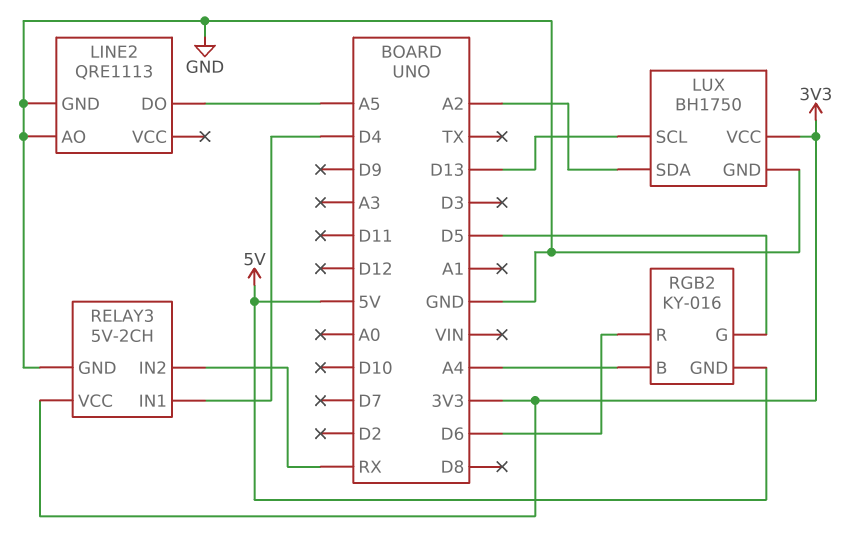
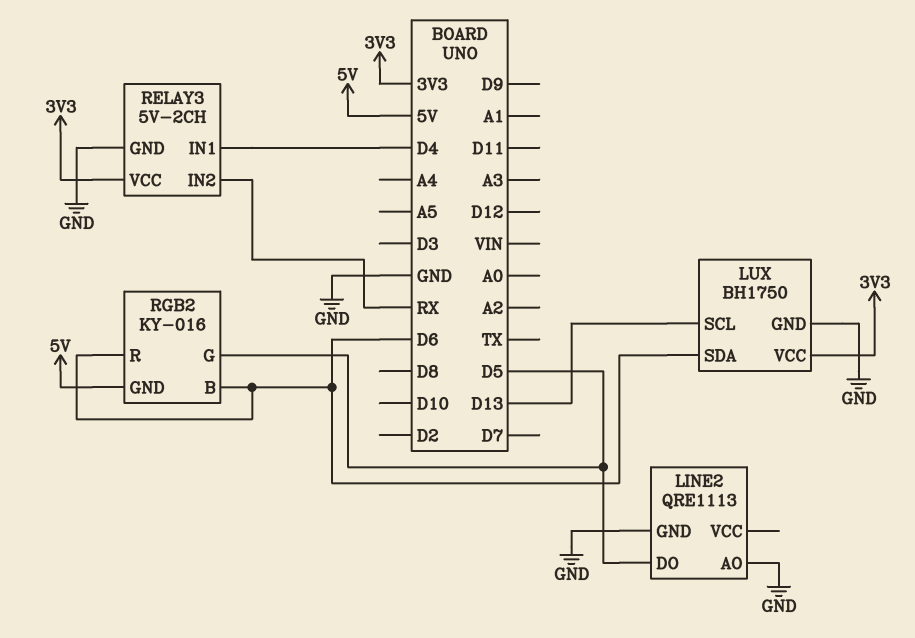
LINE2 pin DO: A5 -> D5
LUX pin SDA: A2 -> D6
RGB2 pin B: A4 -> D6

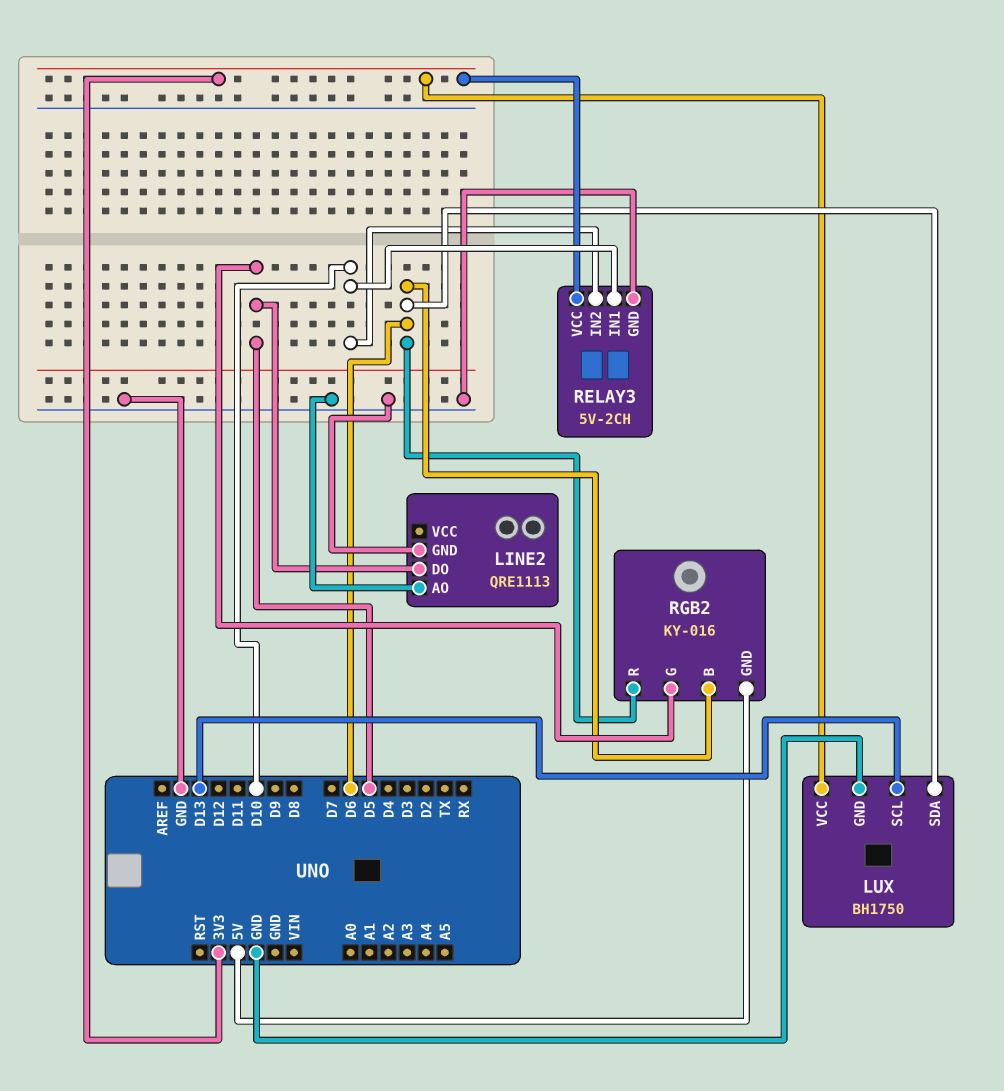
RELAY3 pin IN1: D4 -> D10
RELAY3 pin IN2: RX -> D10

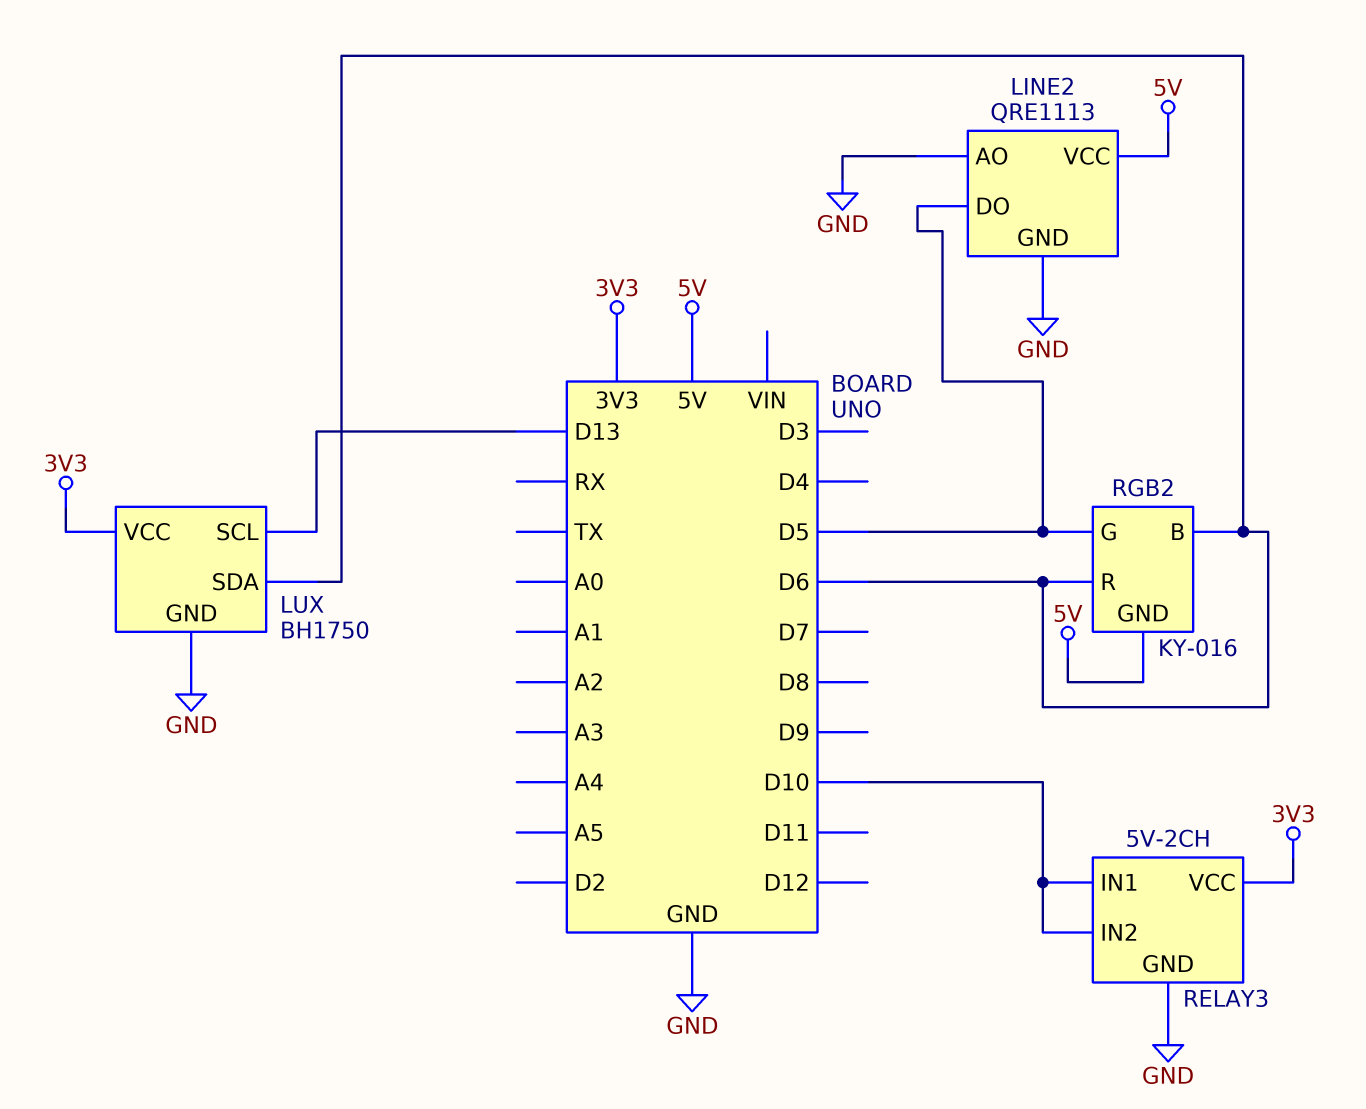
LINE2 pin VCC: none -> 5V

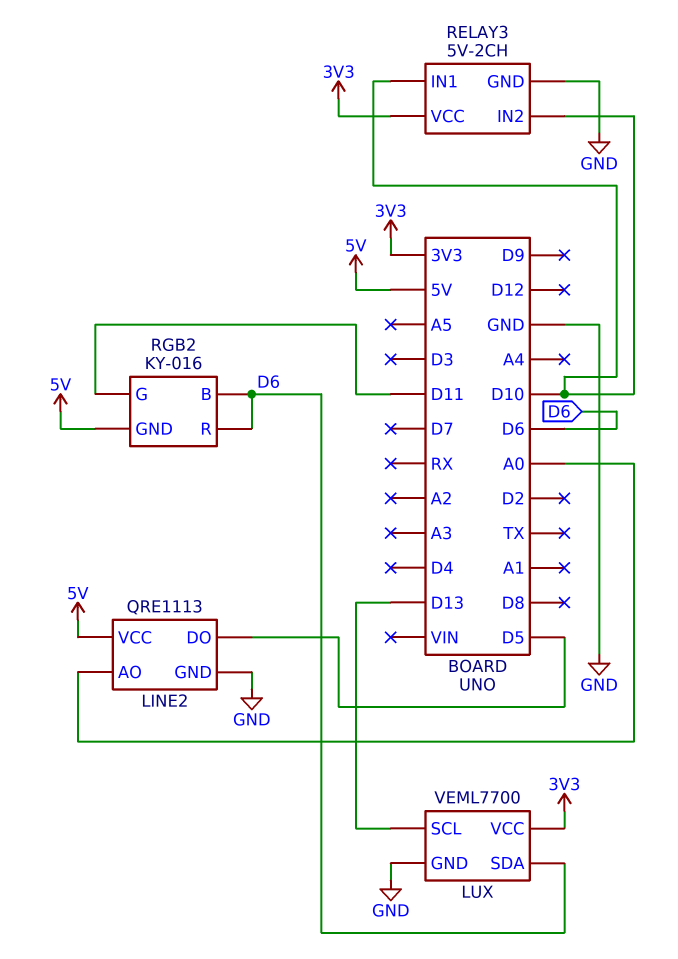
LINE2 pin AO: GND -> A0
LUX: BH1750 -> VEML7700
RGB2 pin G: D5 -> D11

